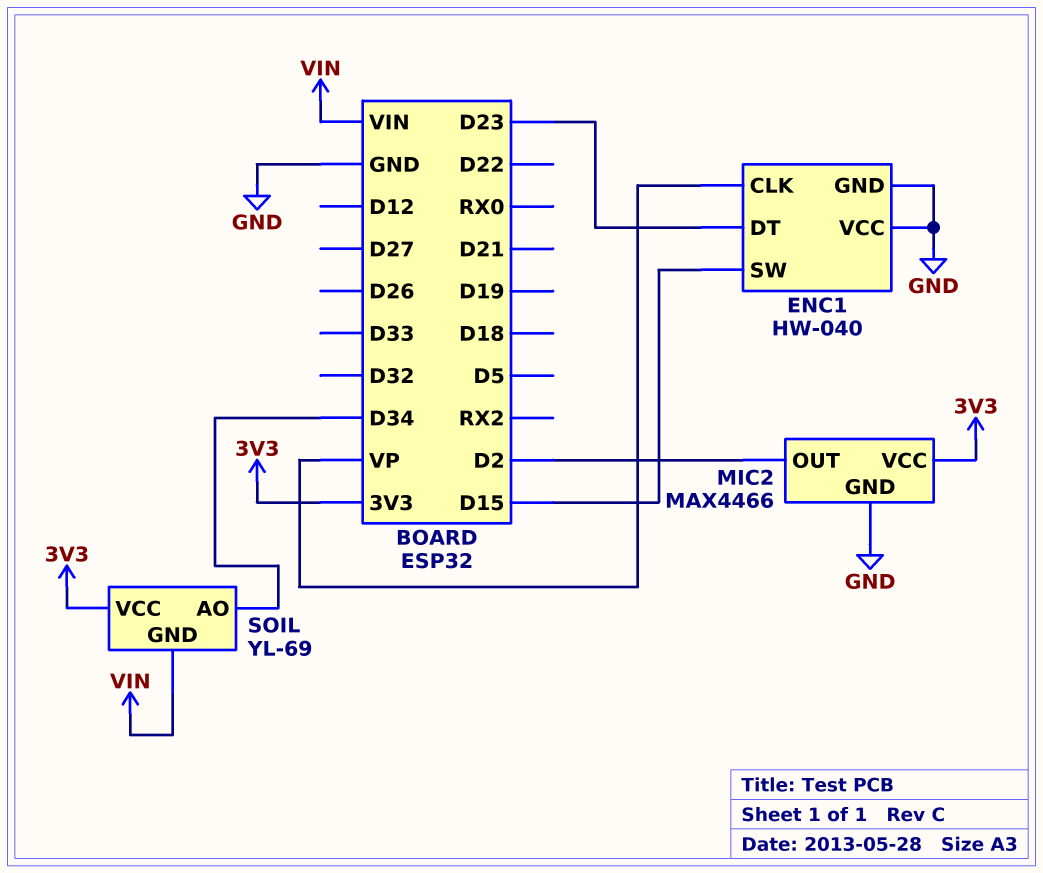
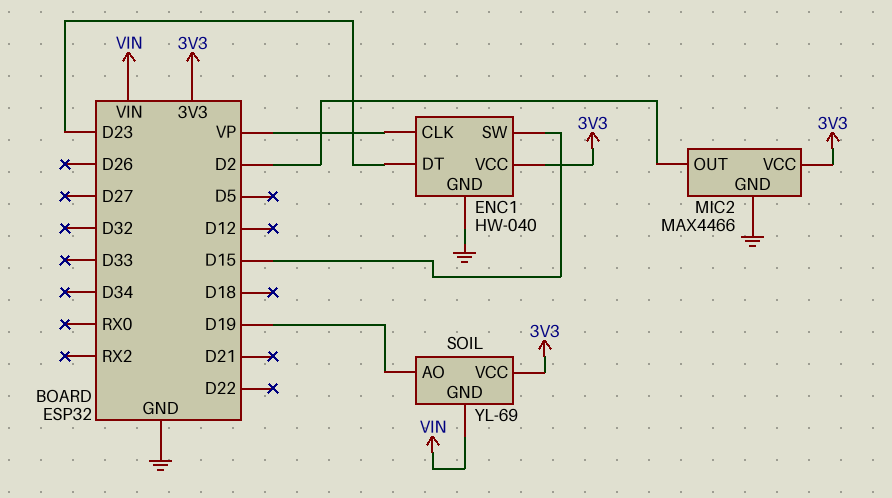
ENC1 pin VCC: GND -> 3V3
SOIL pin AO: D34 -> D19

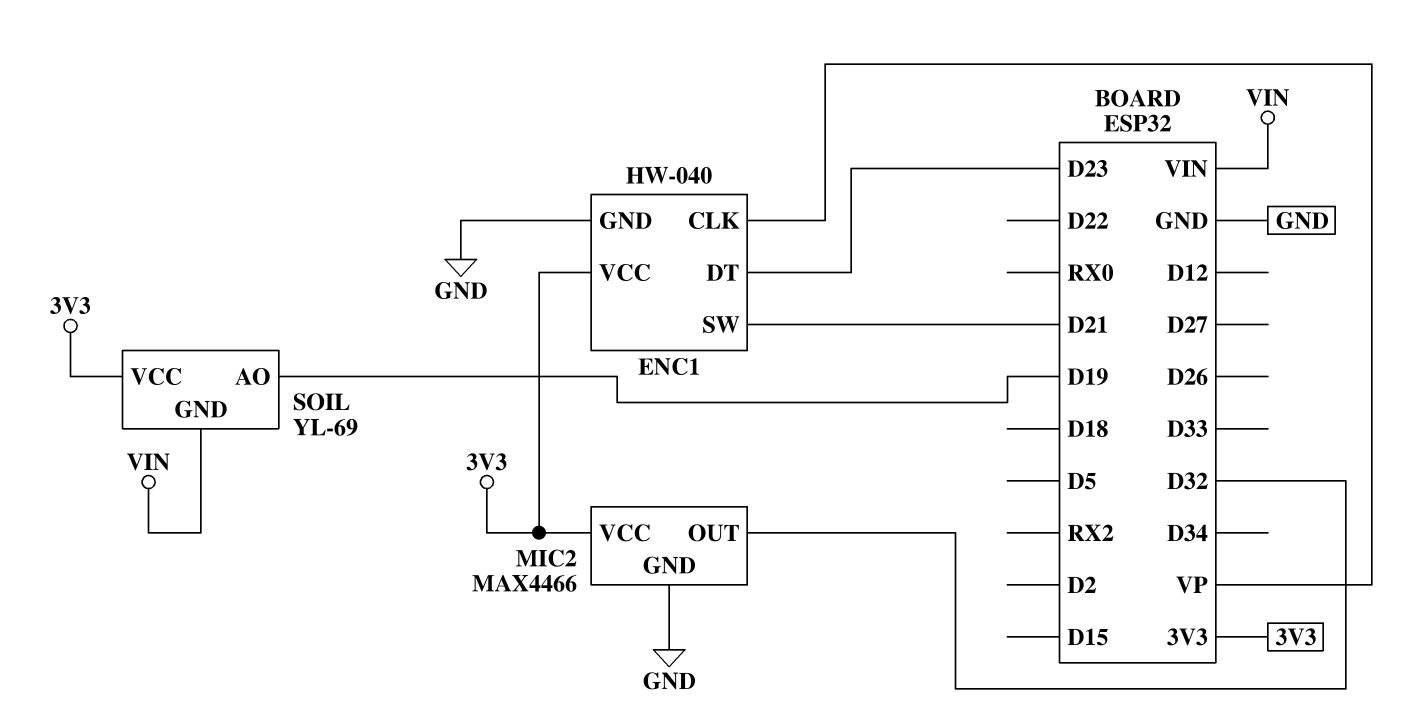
ENC1 pin SW: D15 -> D21
MIC2 pin OUT: D2 -> D32

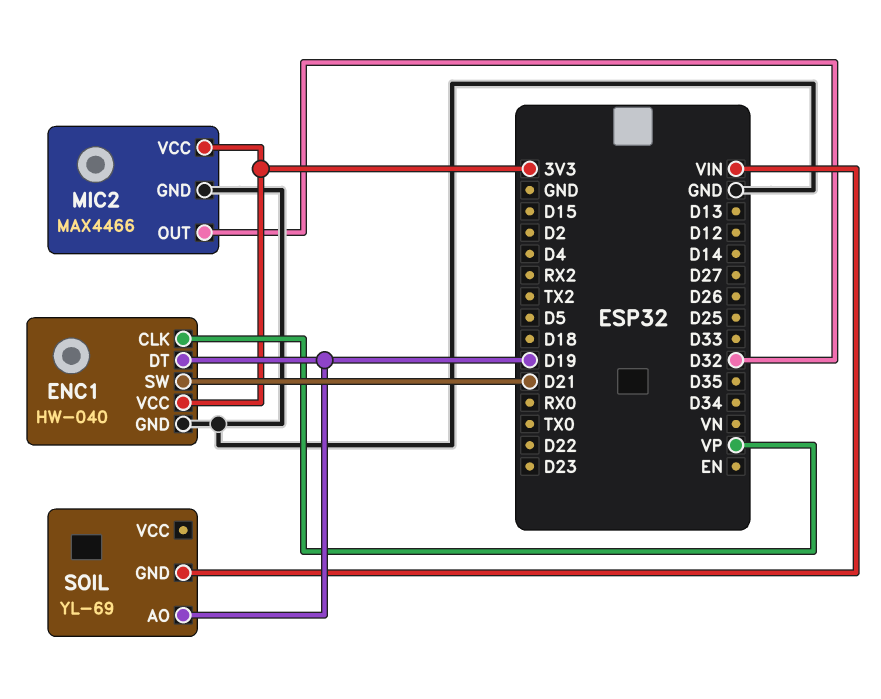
ENC1 pin DT: D23 -> D19
SOIL pin VCC: 3V3 -> none

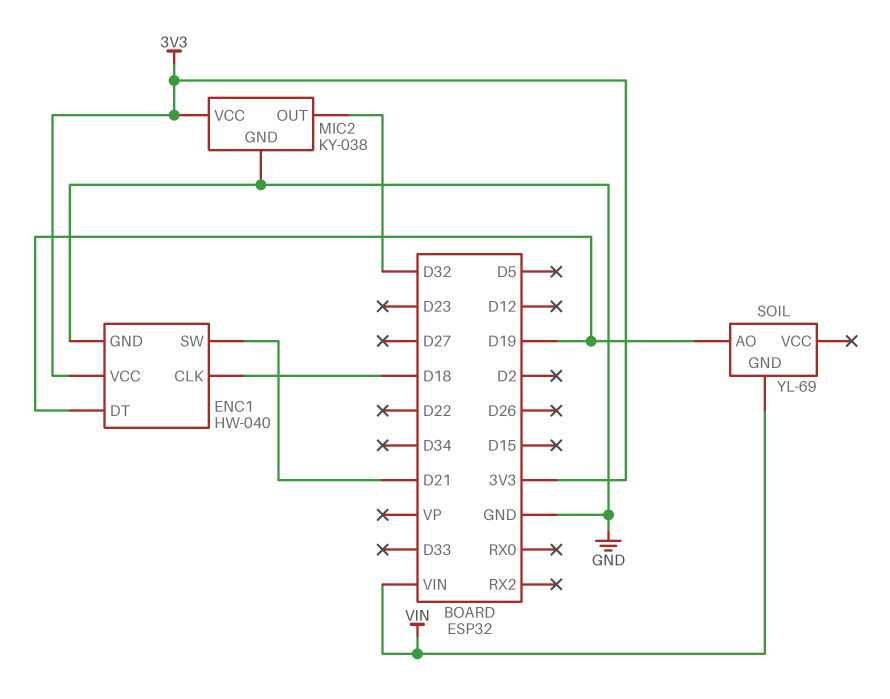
ENC1 pin CLK: VP -> D18
MIC2: MAX4466 -> KY-038

